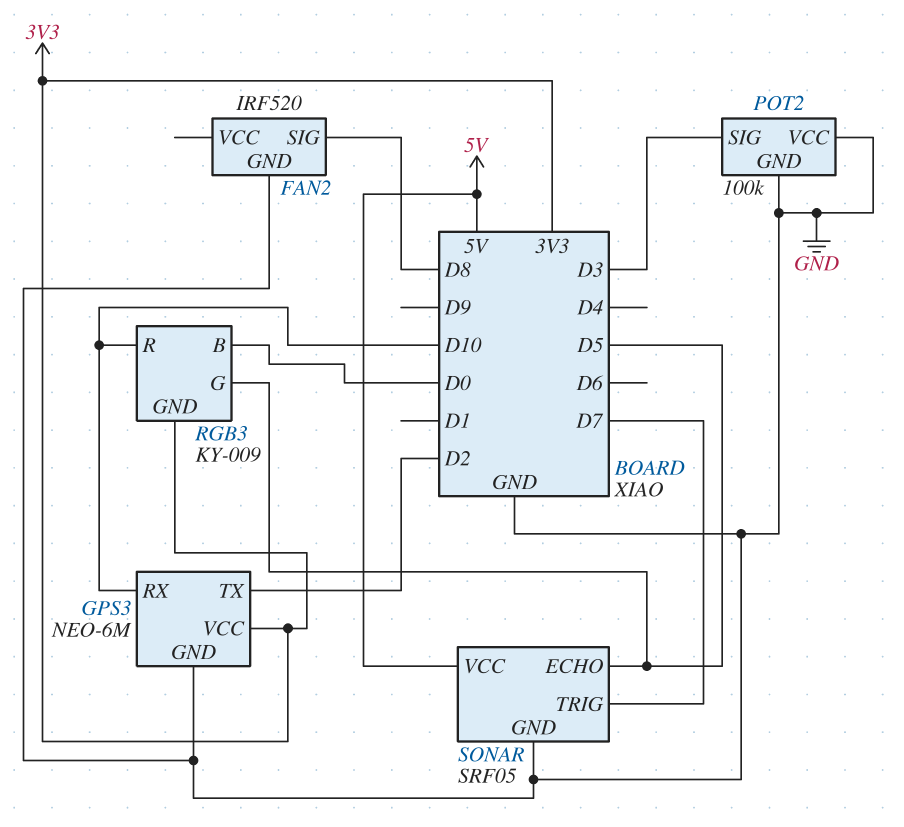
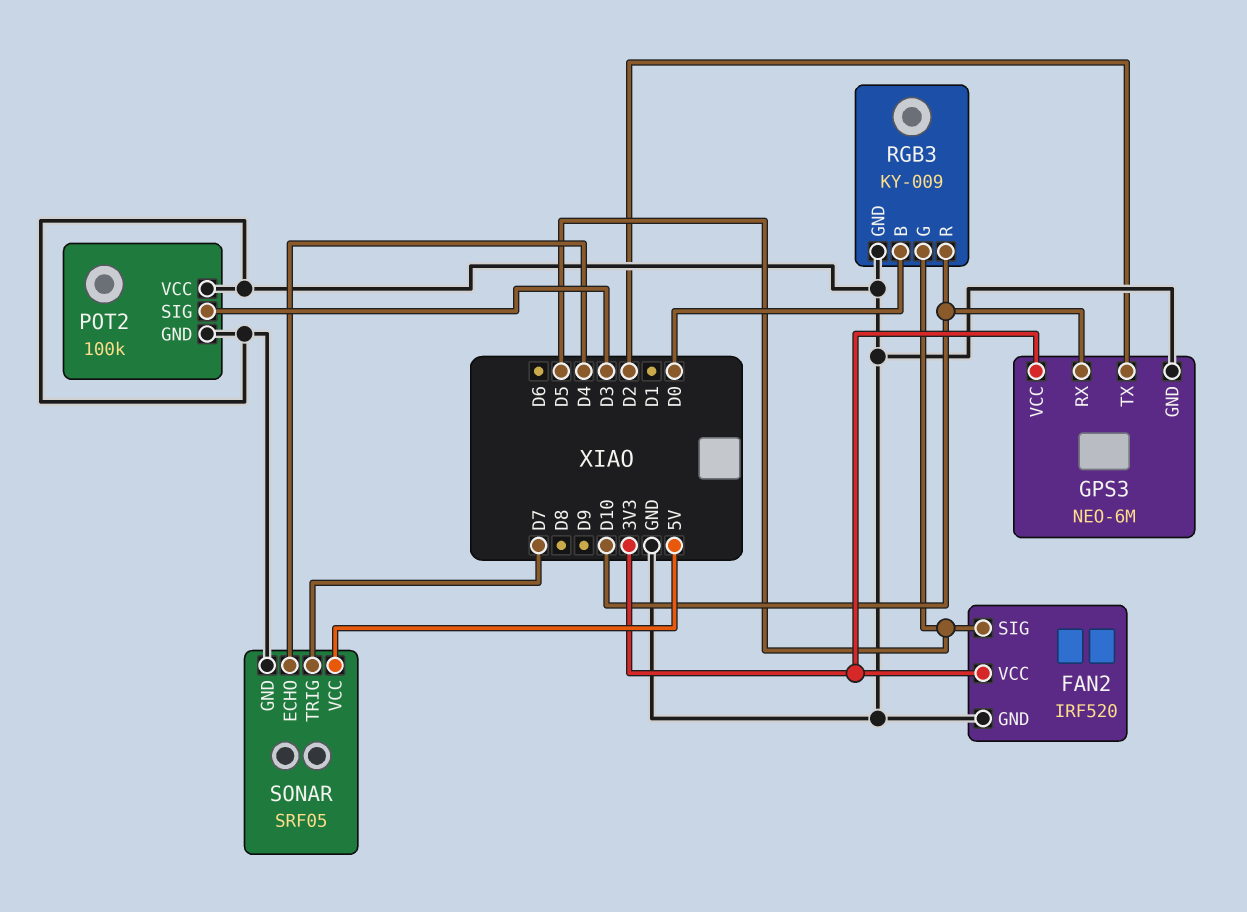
FAN2 pin SIG: D8 -> D5
FAN2 pin VCC: none -> 3V3
RGB3 pin GND: 3V3 -> GND
SONAR pin ECHO: D5 -> D4

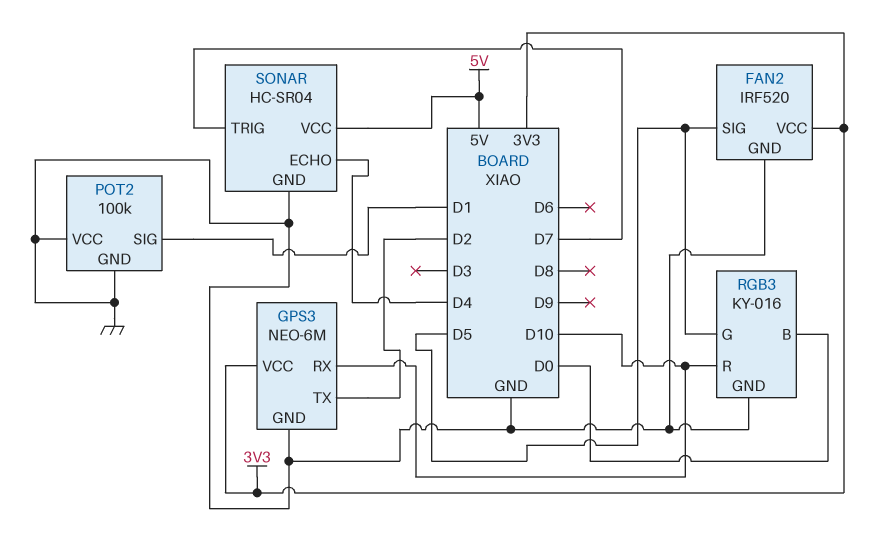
POT2 pin SIG: D3 -> D1
RGB3: KY-009 -> KY-016
SONAR: SRF05 -> HC-SR04

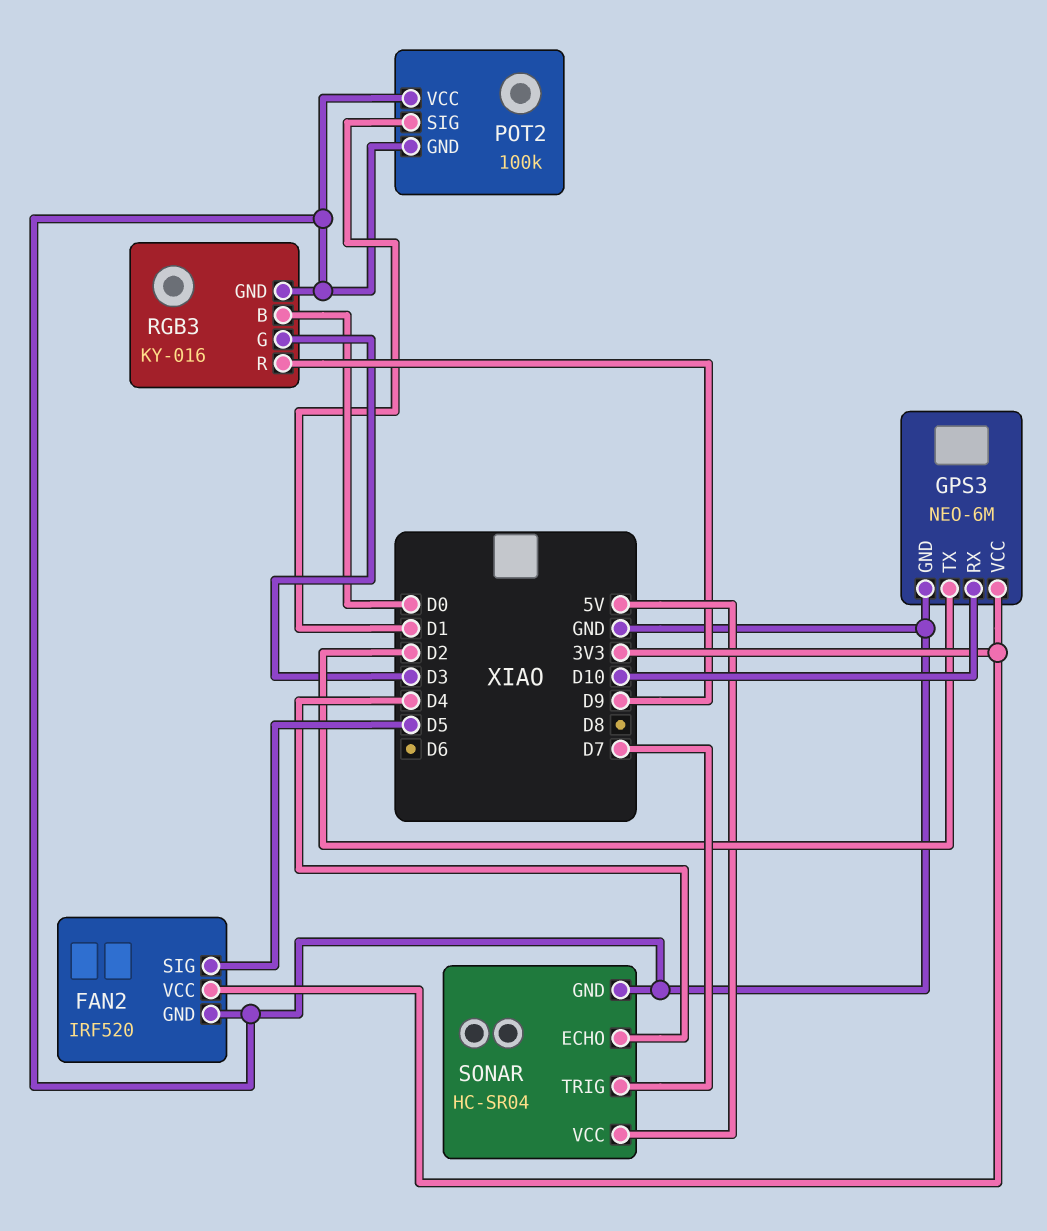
RGB3 pin G: D5 -> D3
RGB3 pin R: D10 -> D9

